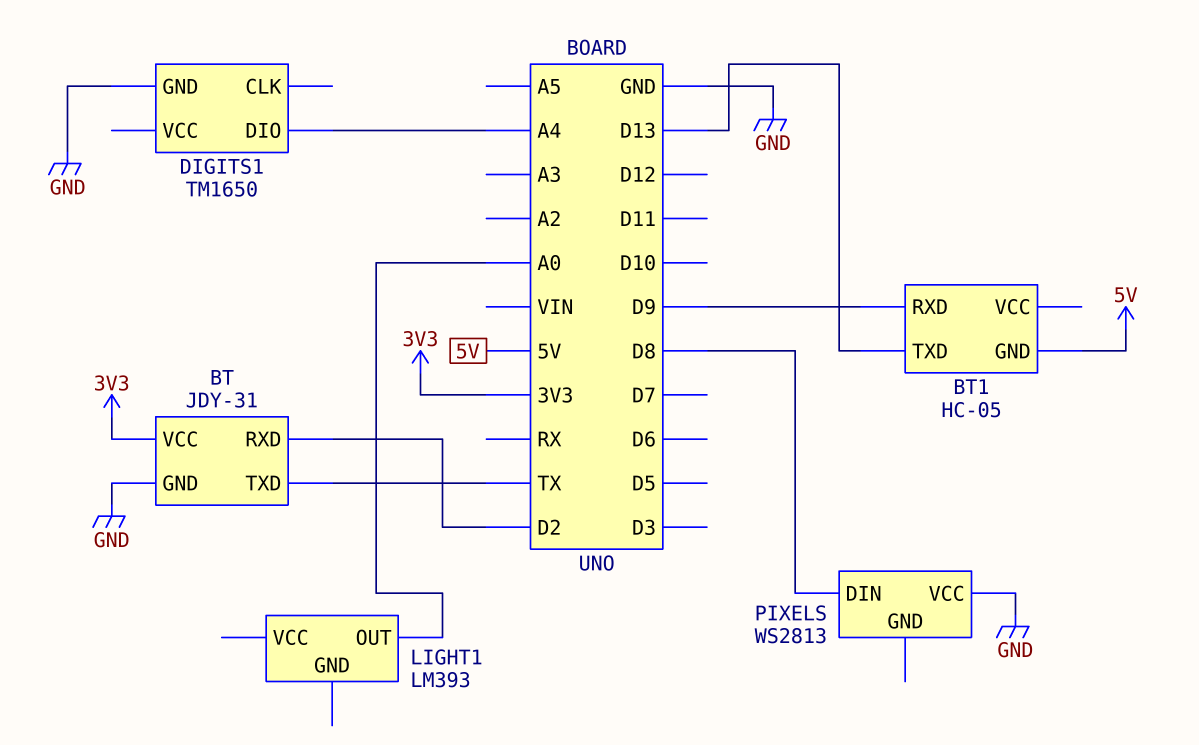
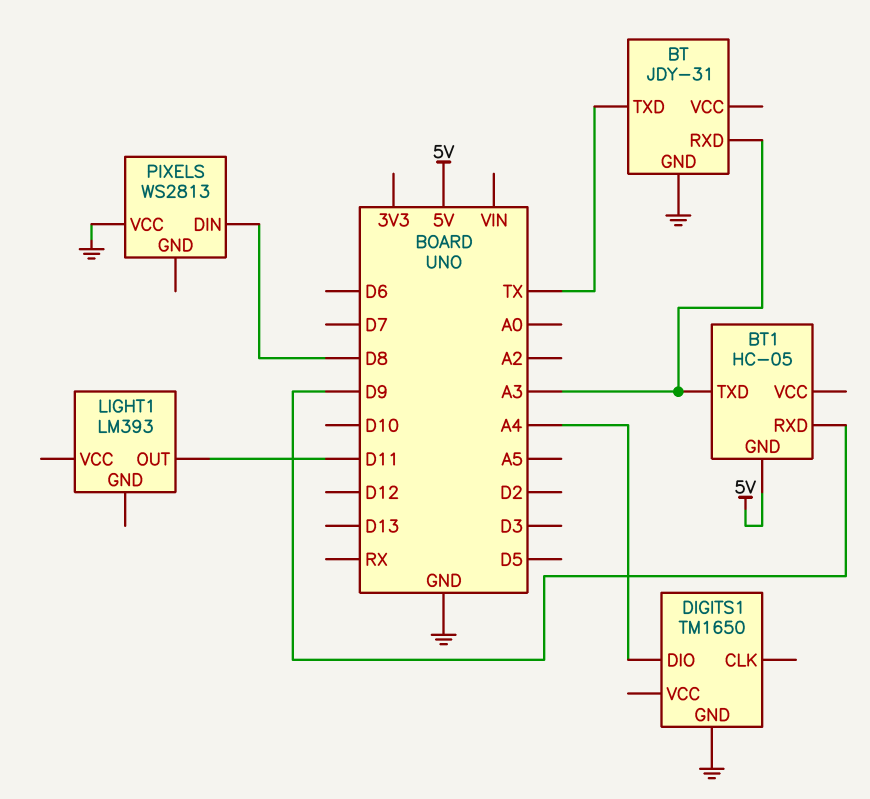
BT pin RXD: D2 -> A3
BT pin VCC: 3V3 -> none
BT1 pin TXD: D13 -> A3
LIGHT1 pin OUT: A0 -> D11

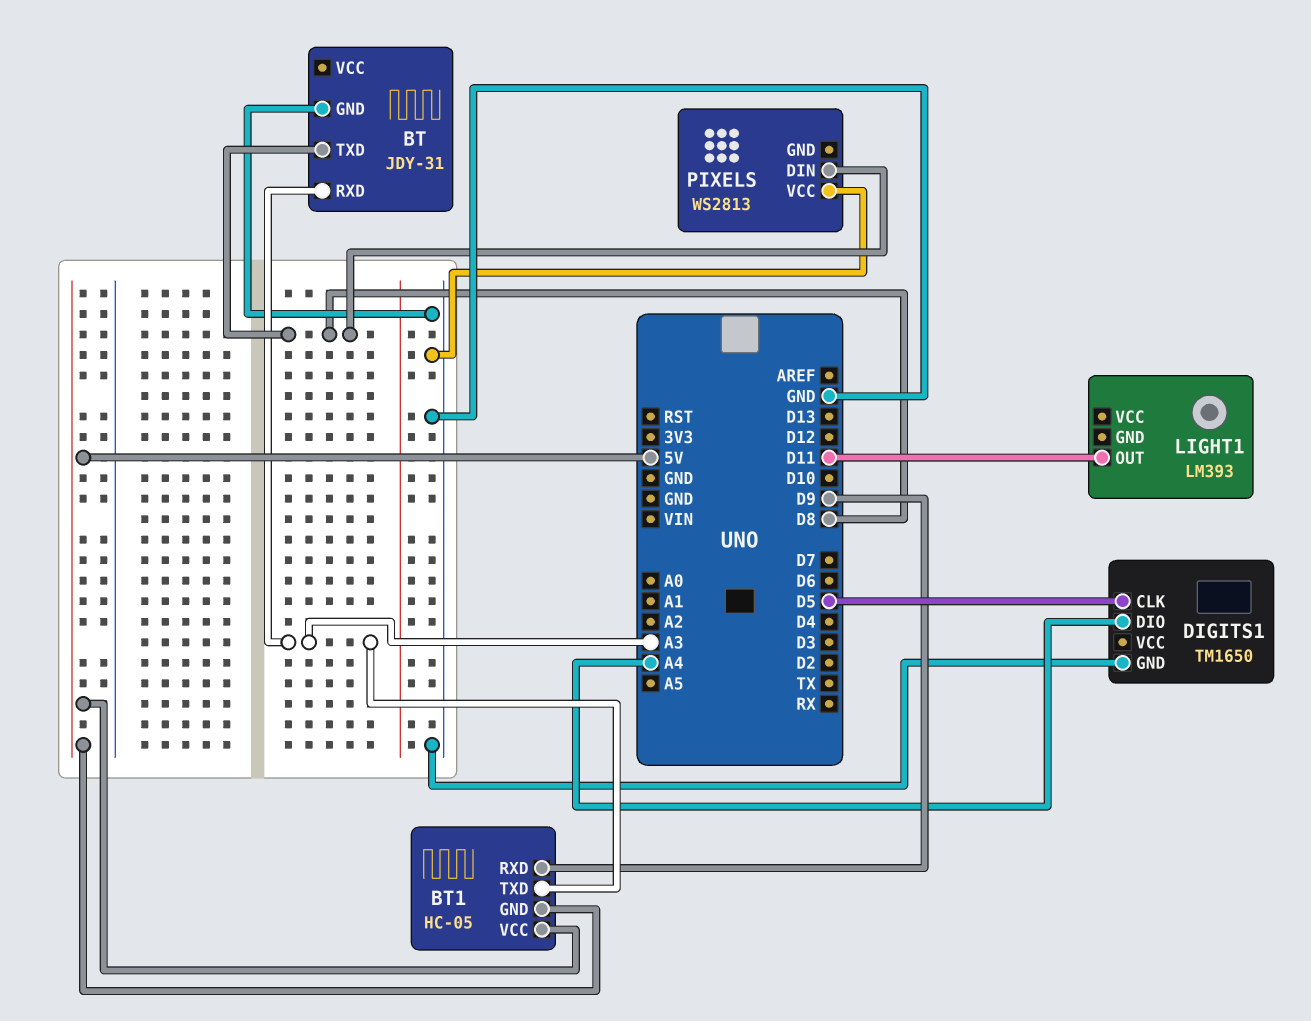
BT pin TXD: TX -> D8
BT1 pin VCC: none -> 5V
DIGITS1 pin CLK: none -> D5

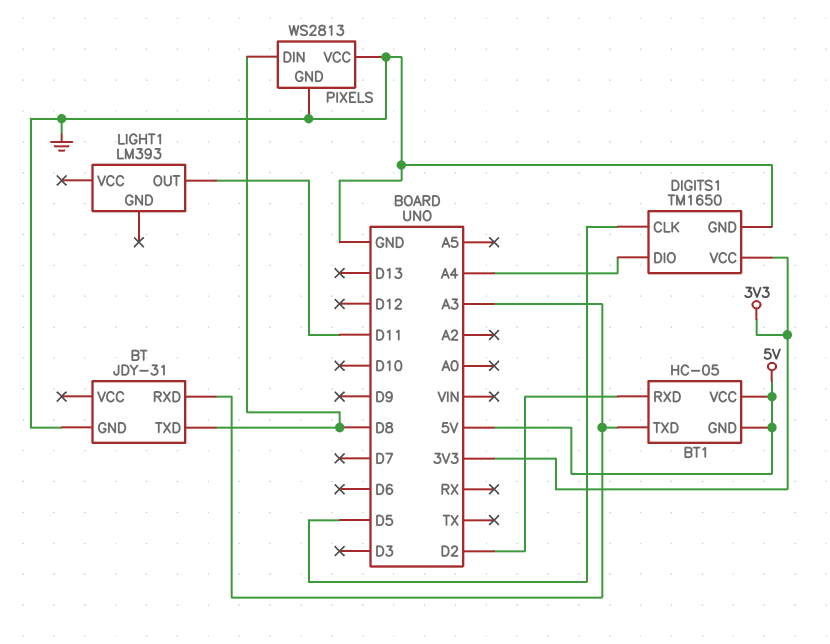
BT1 pin RXD: D9 -> D2
DIGITS1 pin VCC: none -> 3V3
PIXELS pin GND: none -> GND

